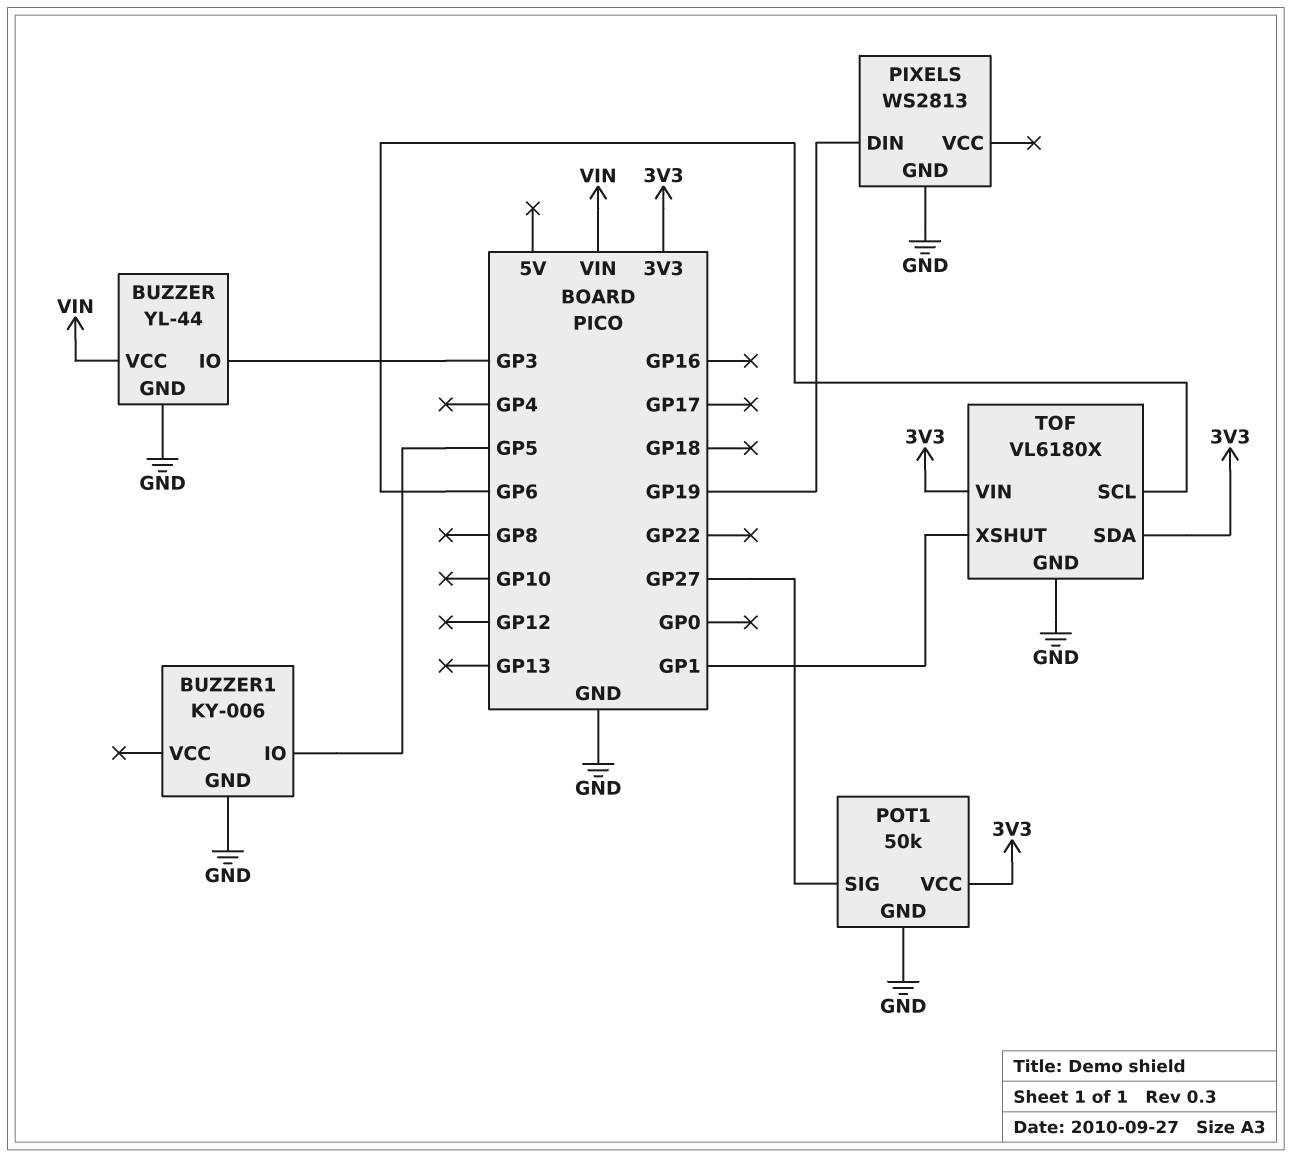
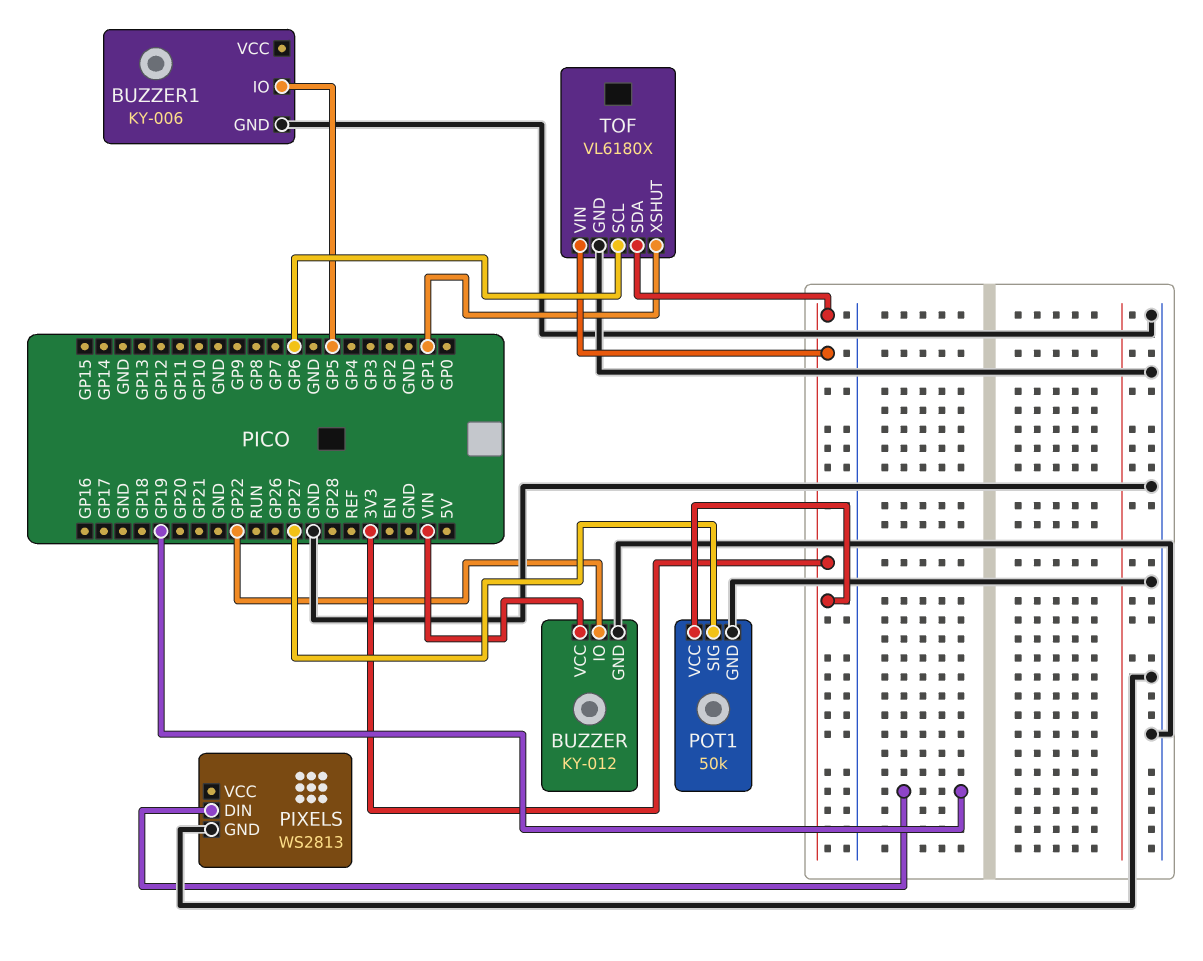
BUZZER: YL-44 -> KY-012
BUZZER pin IO: GP3 -> GP22

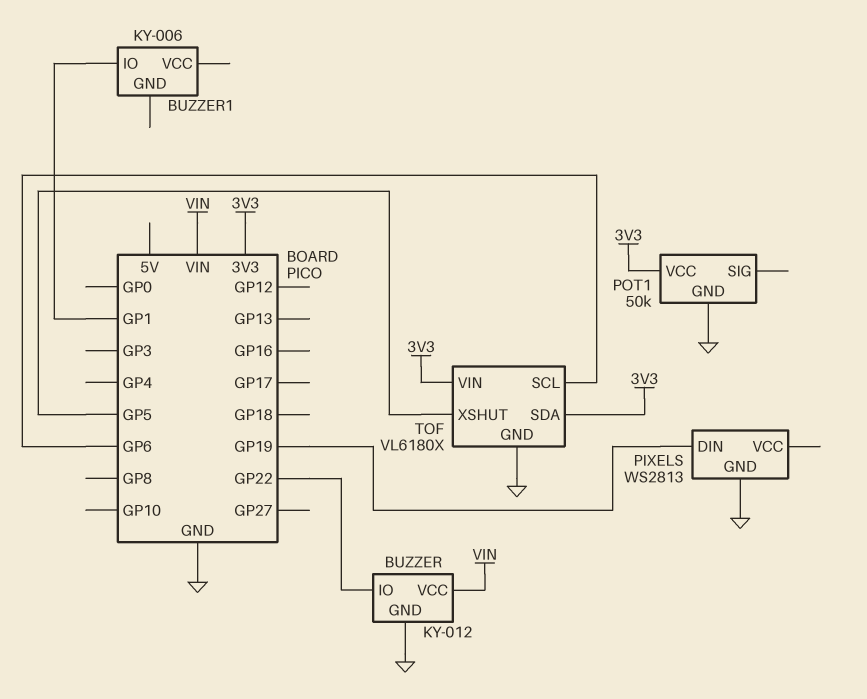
BUZZER1 pin GND: GND -> none
BUZZER1 pin IO: GP5 -> GP1
POT1 pin SIG: GP27 -> none
TOF pin XSHUT: GP1 -> GP5

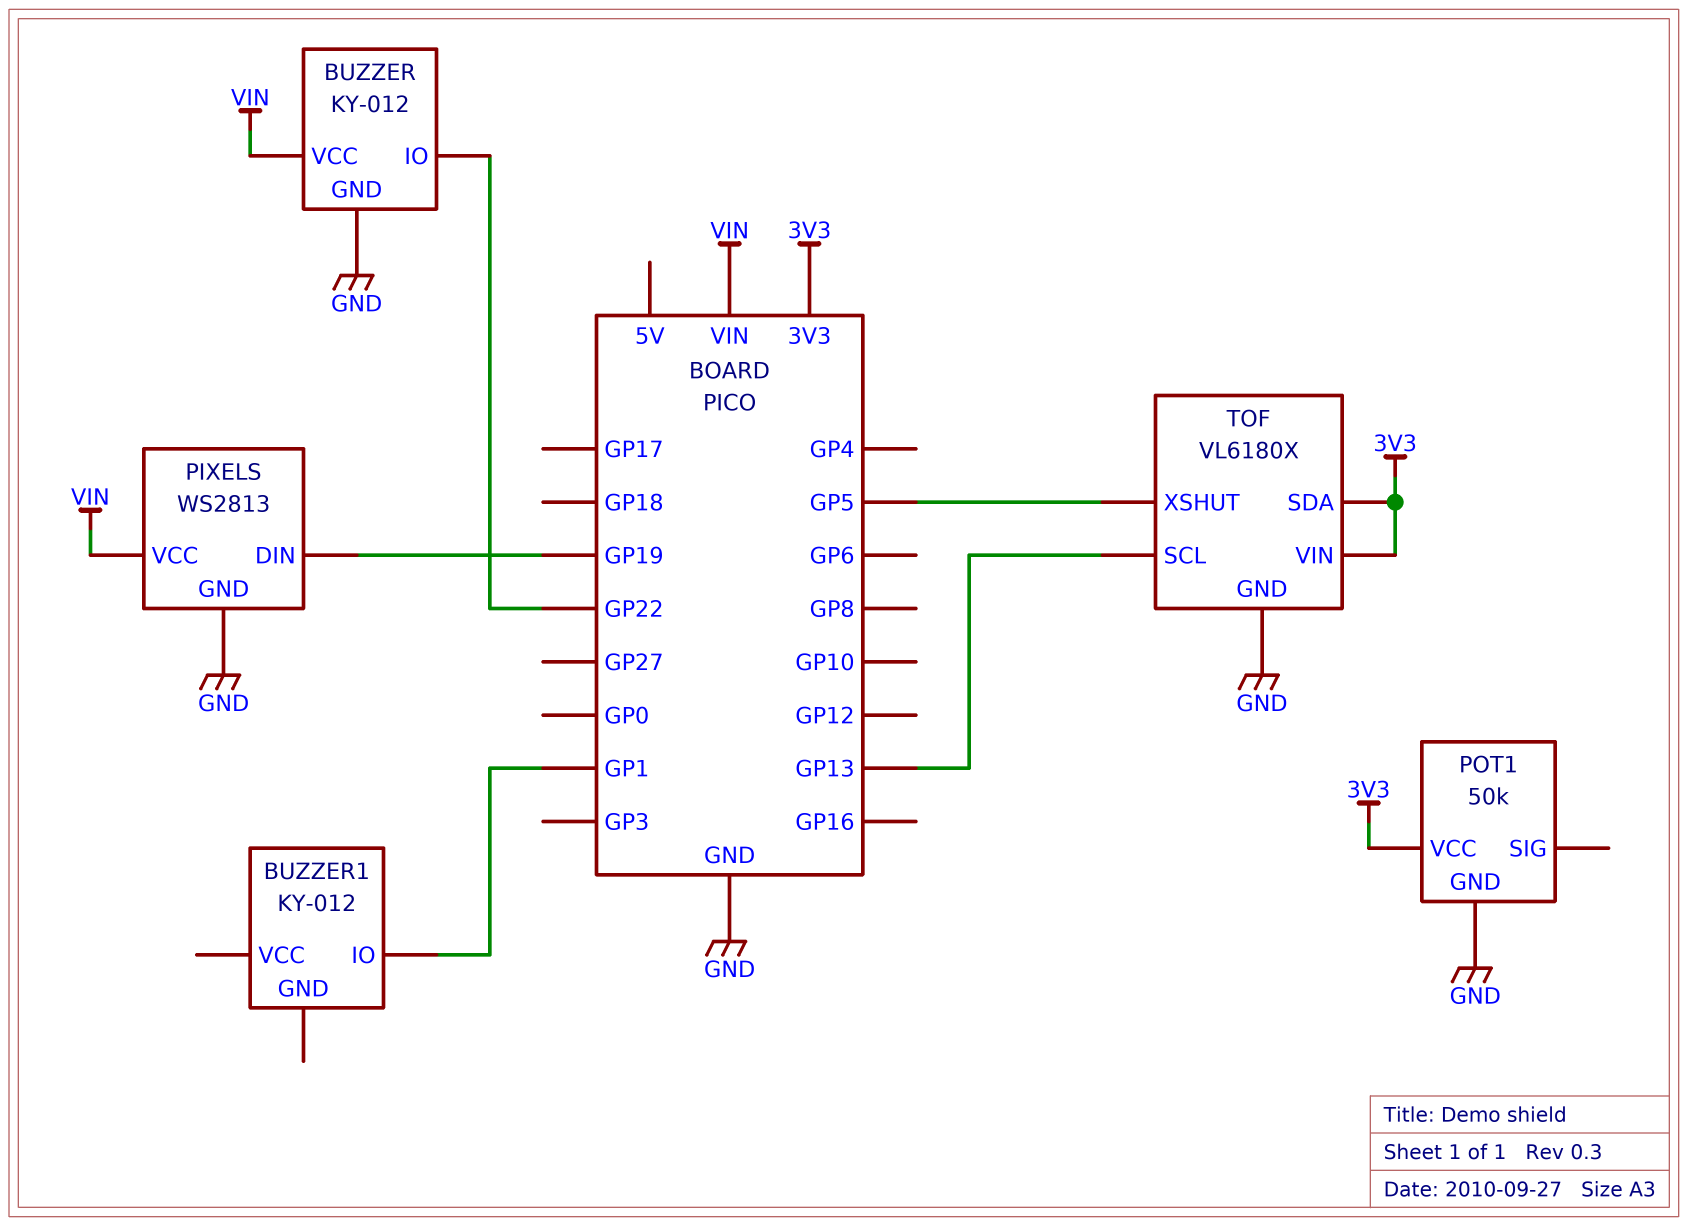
BUZZER1: KY-006 -> KY-012
PIXELS pin VCC: none -> VIN
TOF pin SCL: GP6 -> GP13

